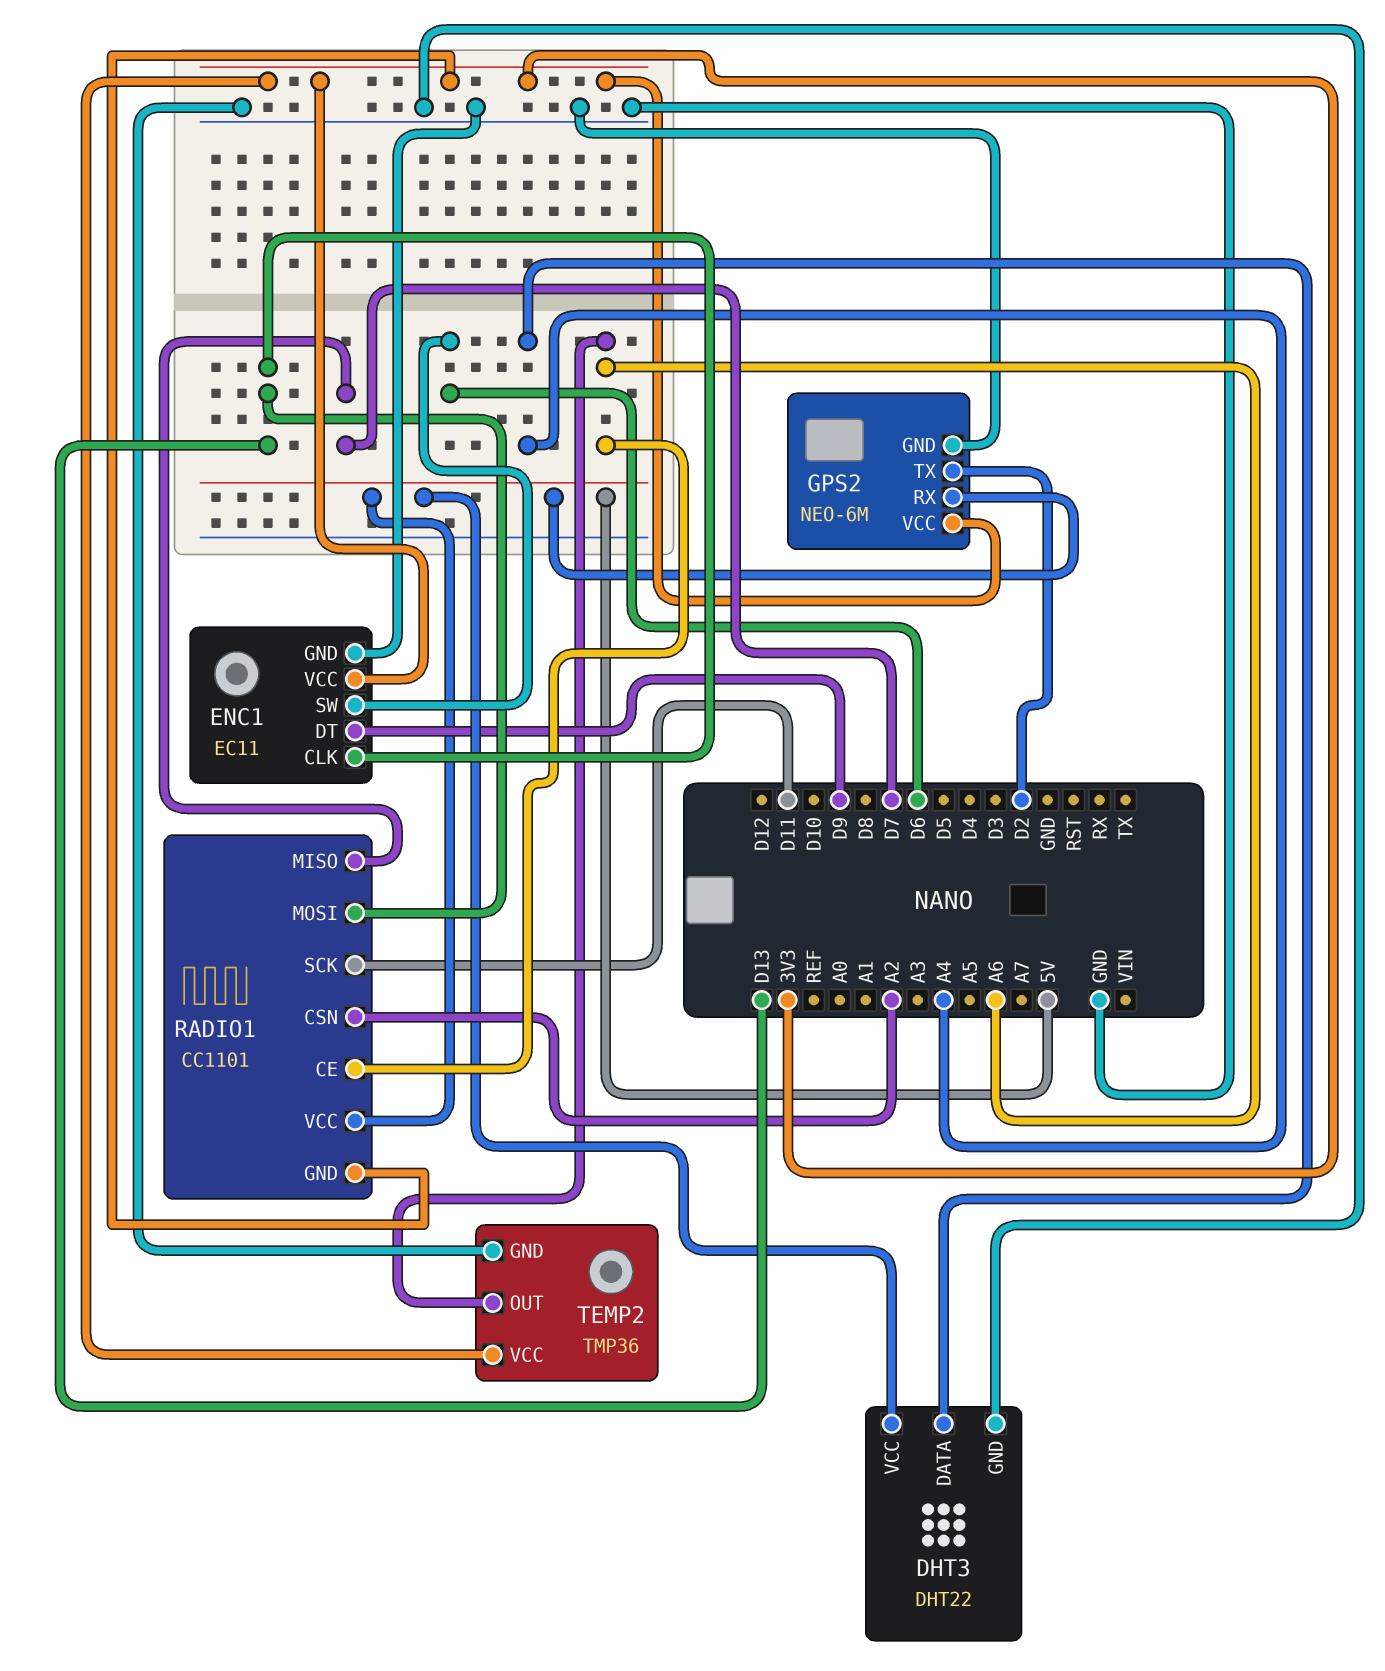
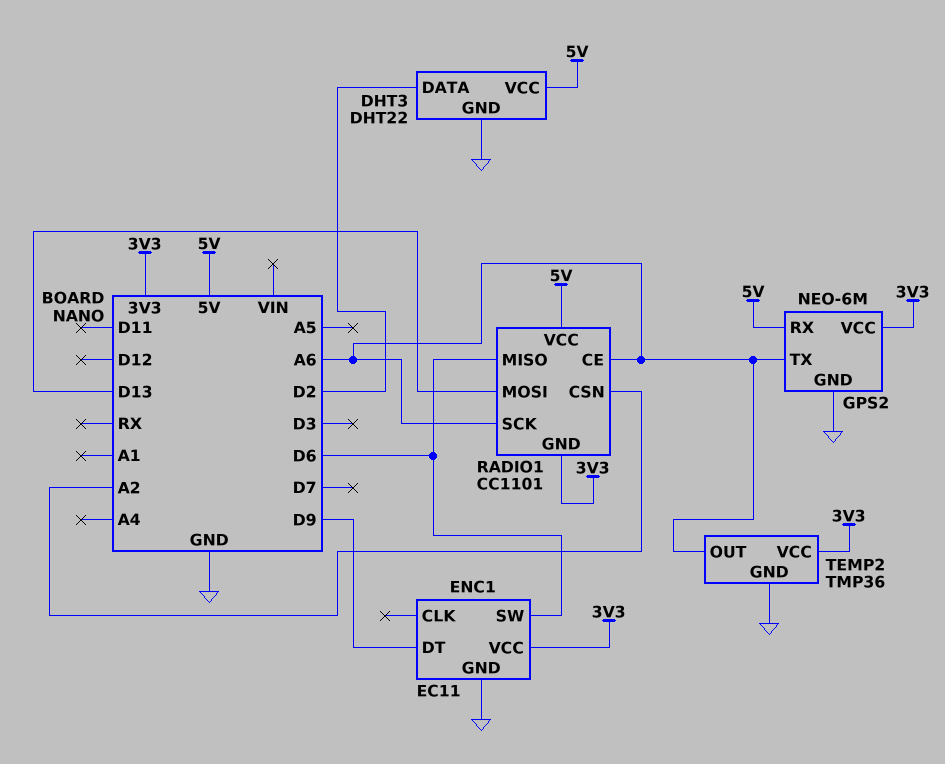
DHT3 pin DATA: A4 -> D2
ENC1 pin CLK: D13 -> none
GPS2 pin TX: D2 -> A6
RADIO1 pin MISO: D7 -> D6
RADIO1 pin SCK: D11 -> A6

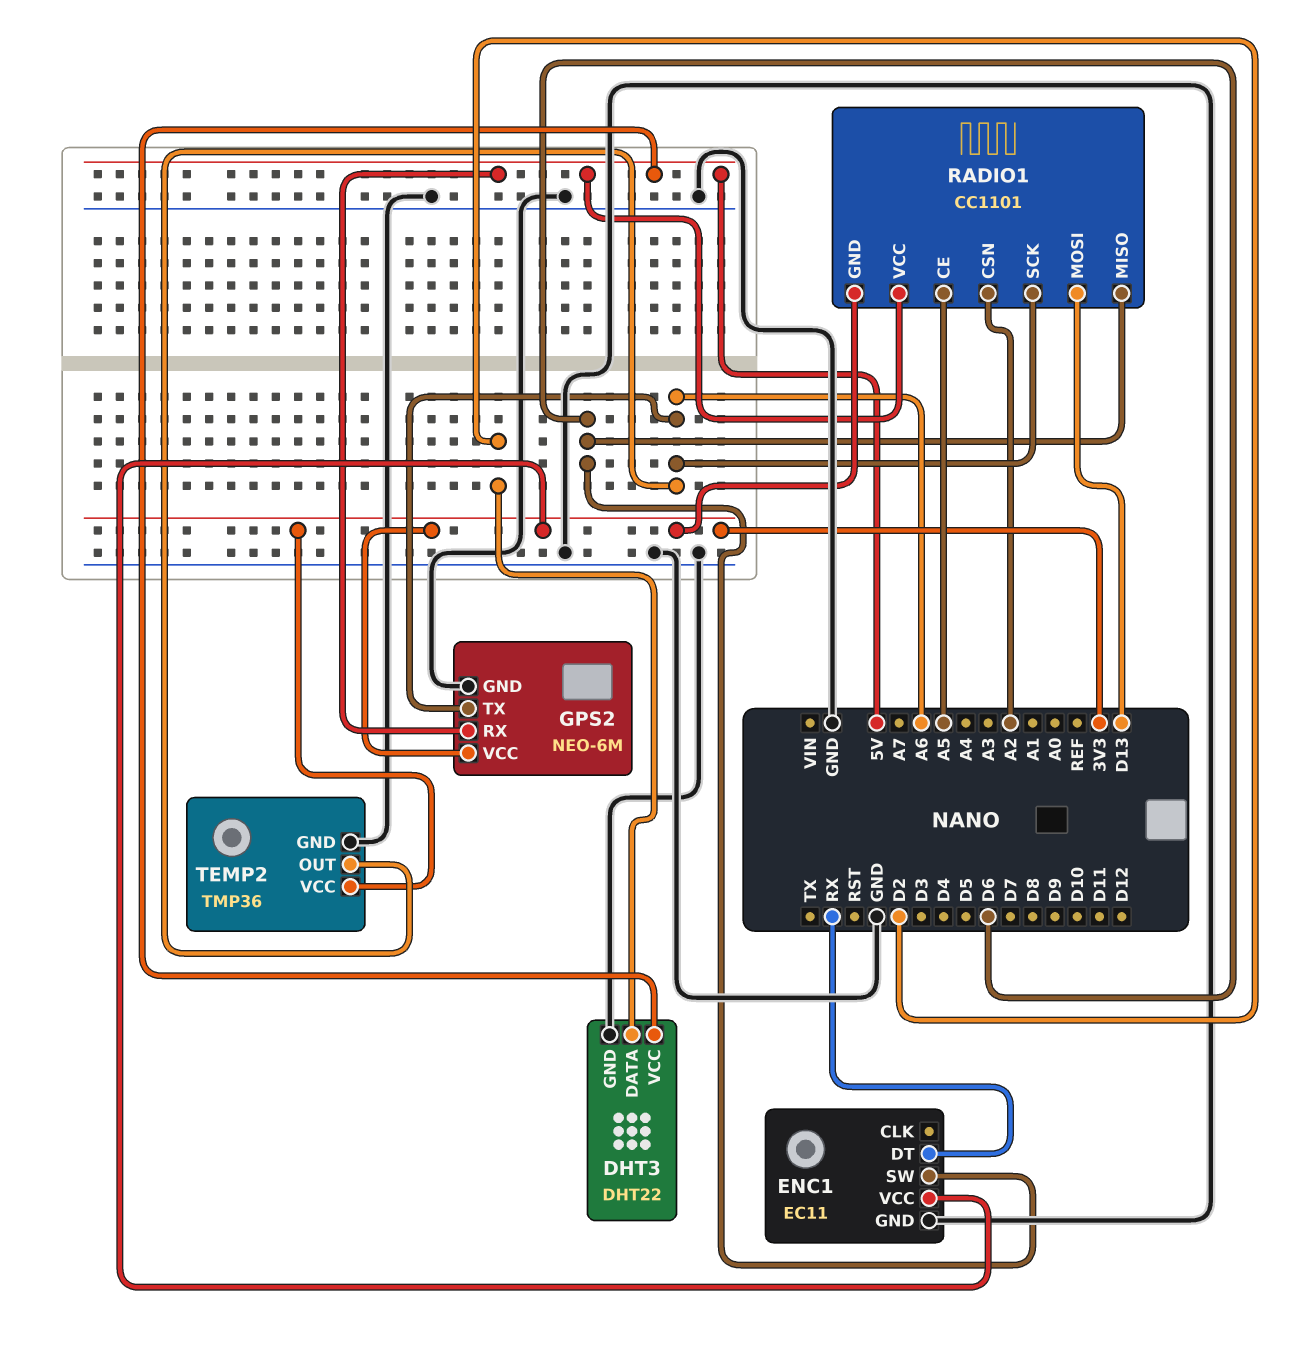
ENC1 pin DT: D9 -> RX
RADIO1 pin CE: A6 -> A5

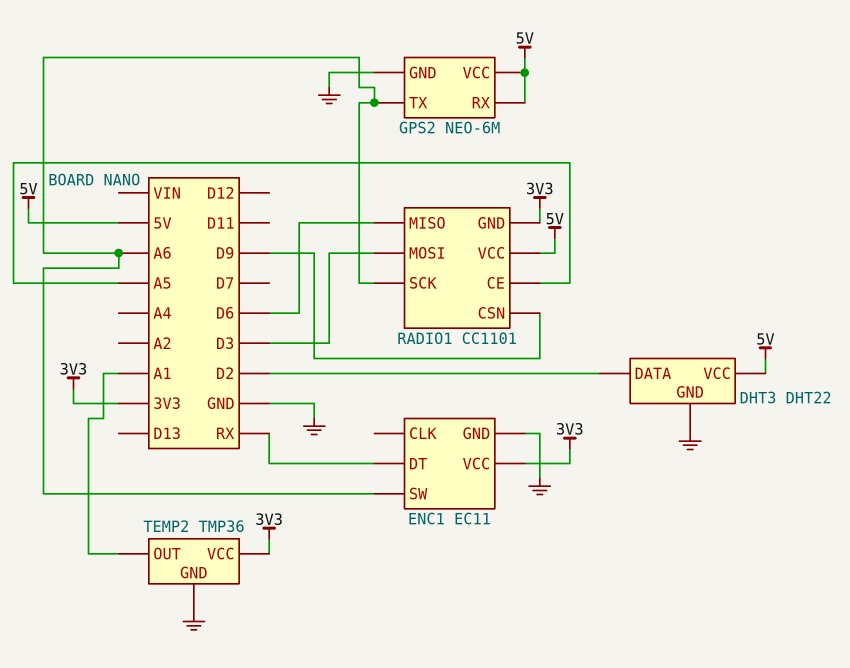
ENC1 pin SW: D6 -> A6
GPS2 pin VCC: 3V3 -> 5V
RADIO1 pin CSN: A2 -> D9
RADIO1 pin MOSI: D13 -> D3
TEMP2 pin OUT: A6 -> A1

